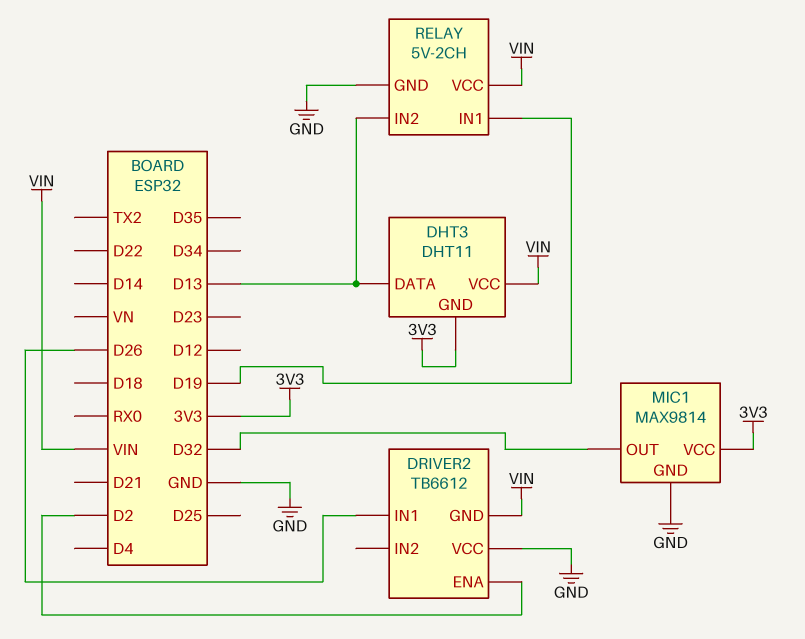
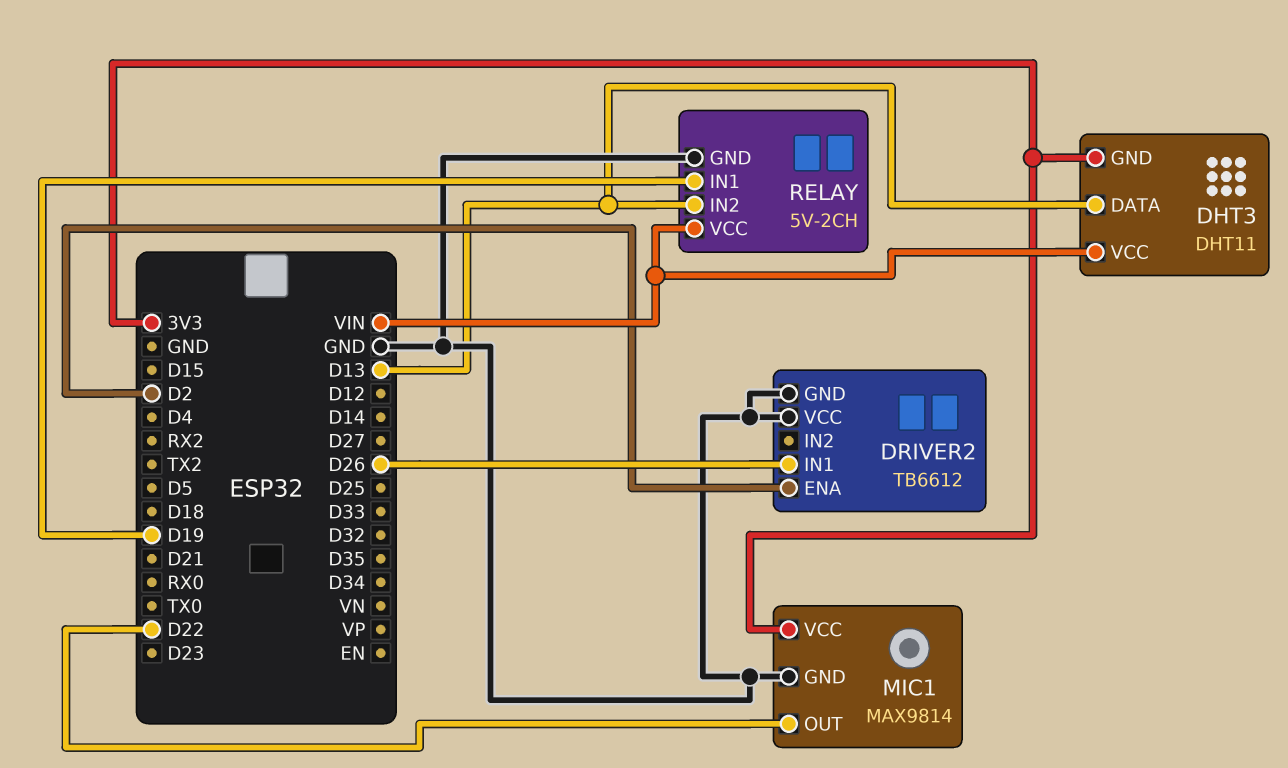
DRIVER2 pin GND: VIN -> GND
MIC1 pin OUT: D32 -> D22

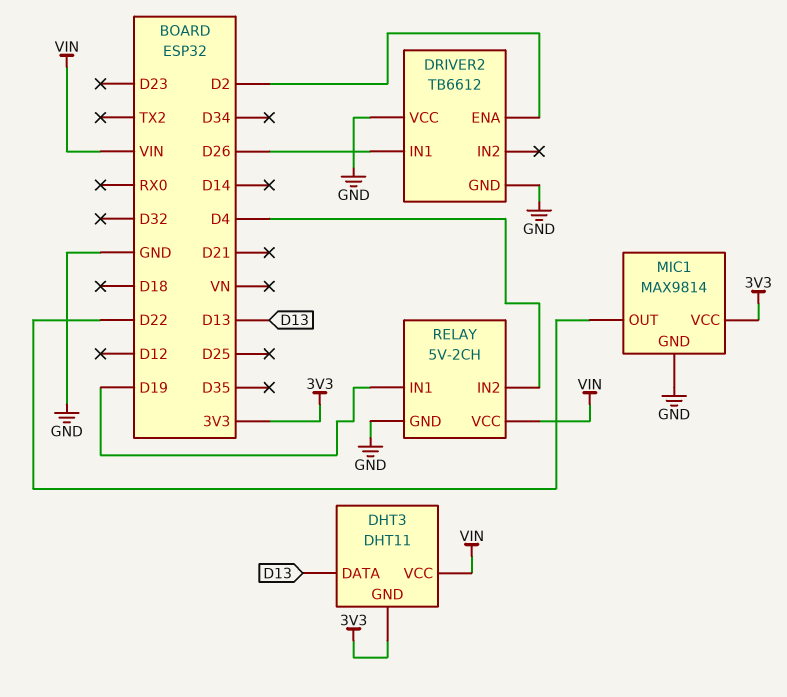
RELAY pin IN2: D13 -> D4

